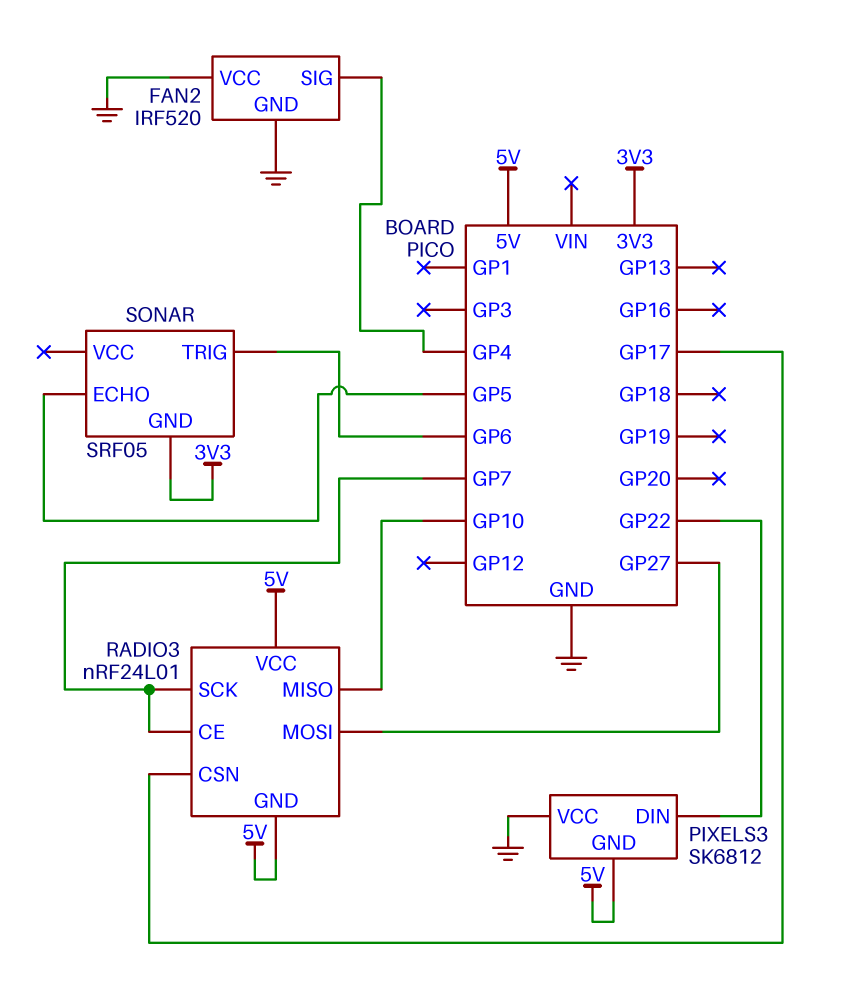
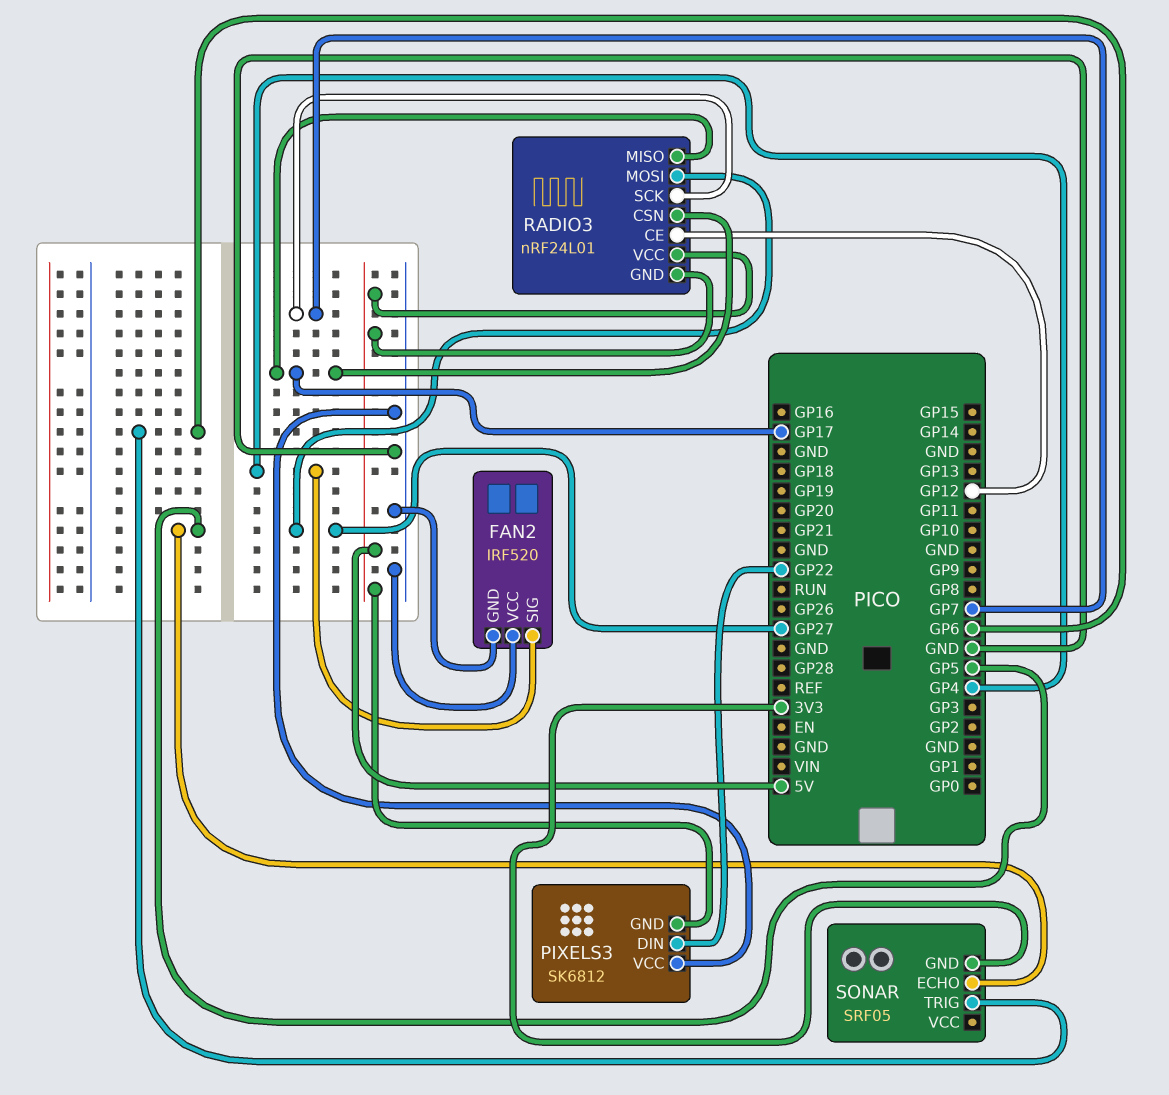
RADIO3 pin CE: GP7 -> GP12
RADIO3 pin MISO: GP10 -> GP17

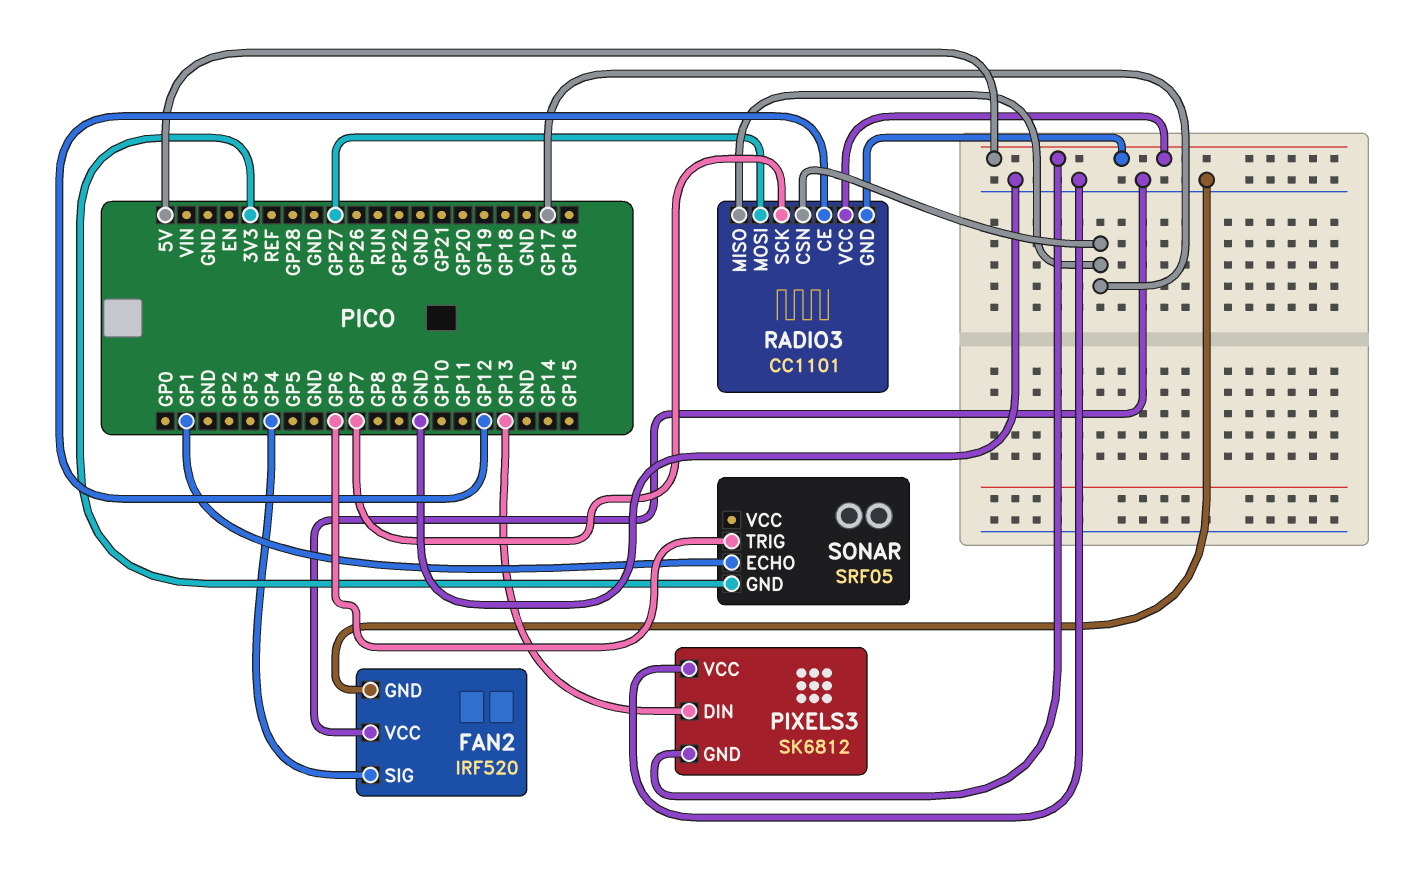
PIXELS3 pin DIN: GP22 -> GP13
RADIO3: nRF24L01 -> CC1101
SONAR pin ECHO: GP5 -> GP1

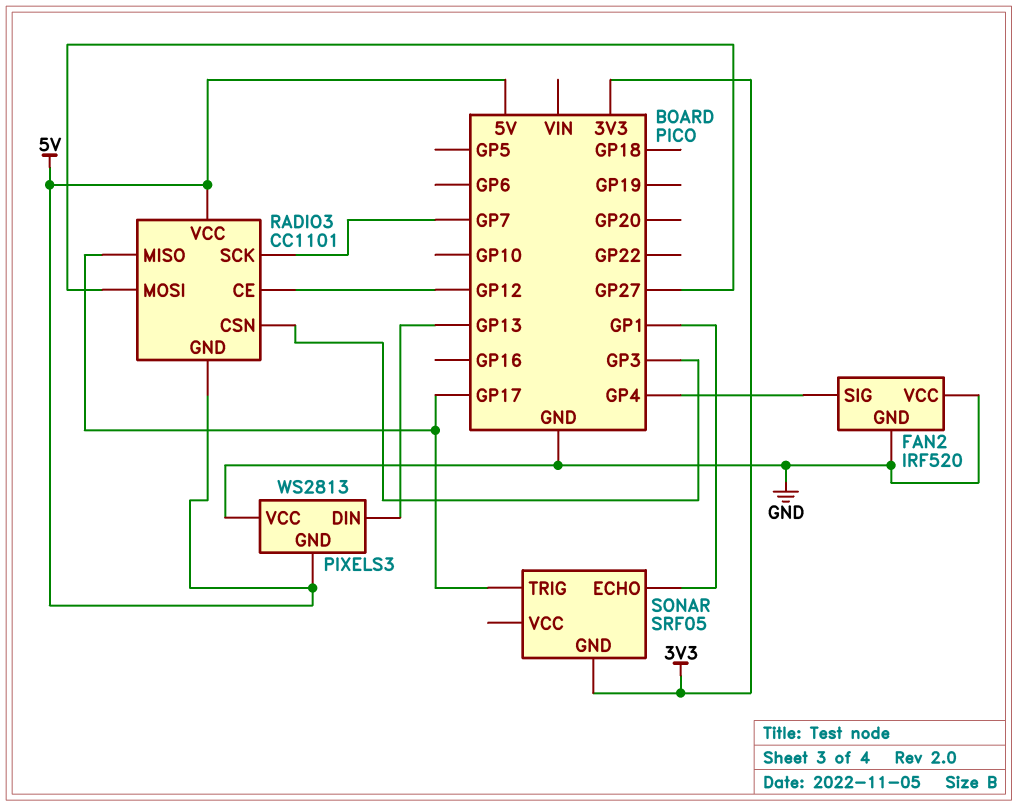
PIXELS3: SK6812 -> WS2813
RADIO3 pin CSN: GP17 -> GP3
SONAR pin TRIG: GP6 -> GP17

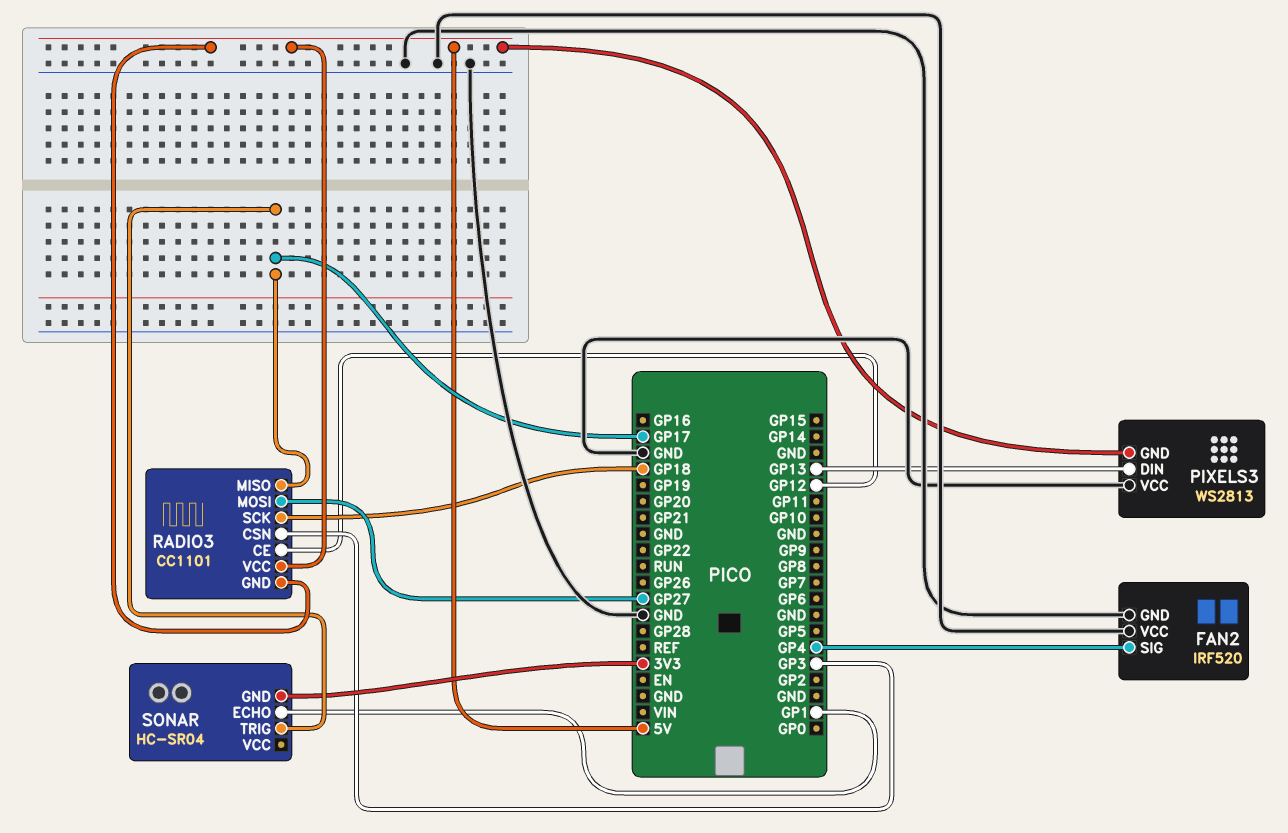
RADIO3 pin SCK: GP7 -> GP18
SONAR: SRF05 -> HC-SR04

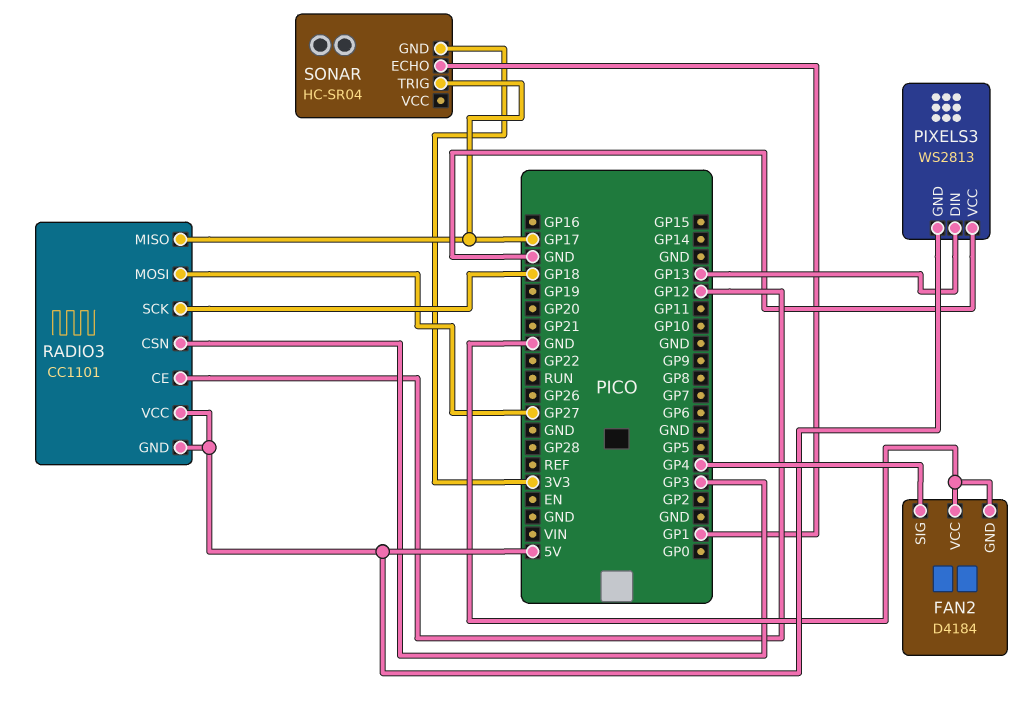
FAN2: IRF520 -> D4184

